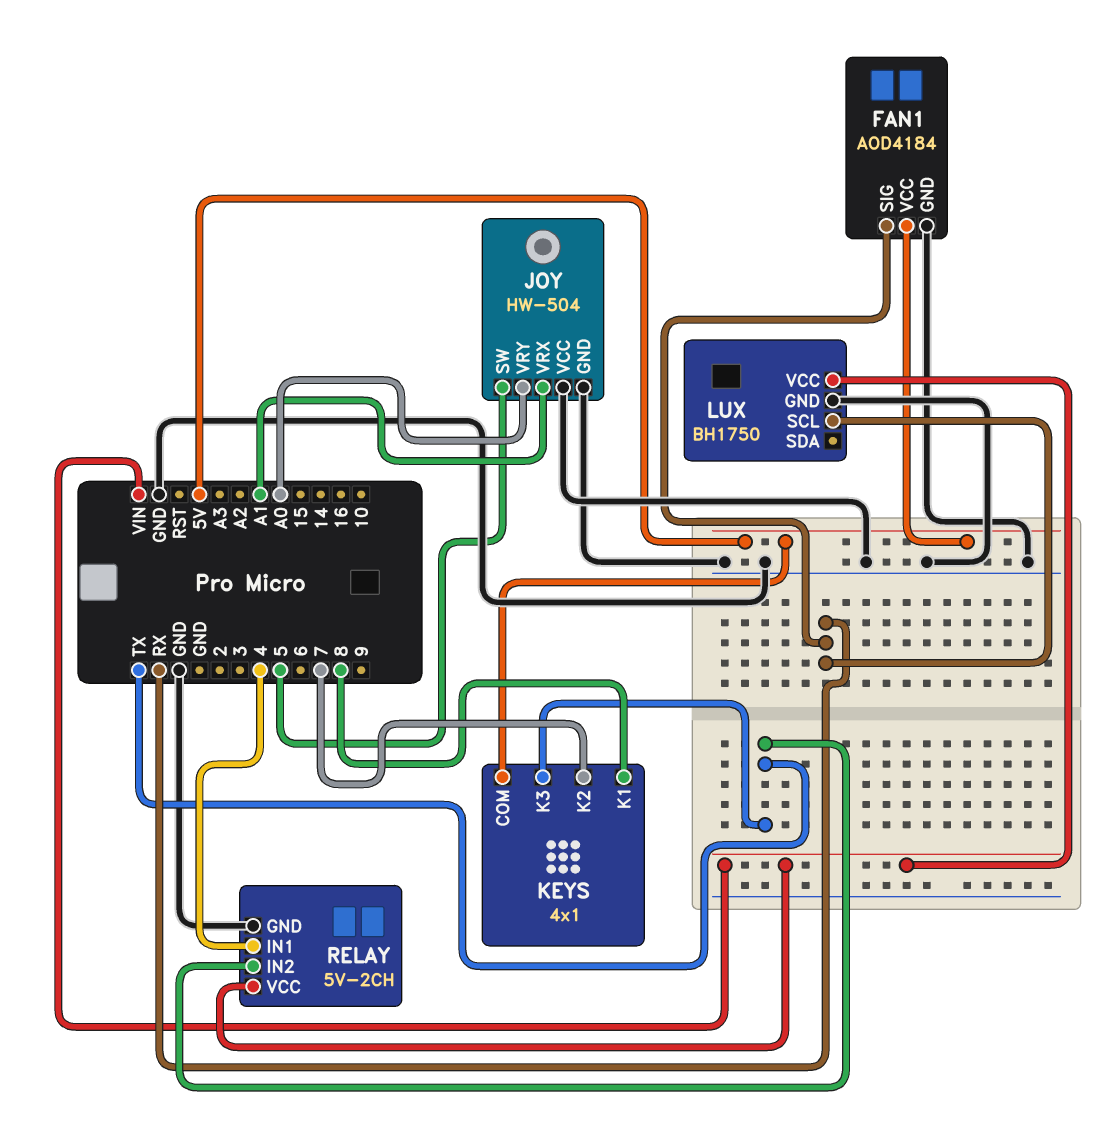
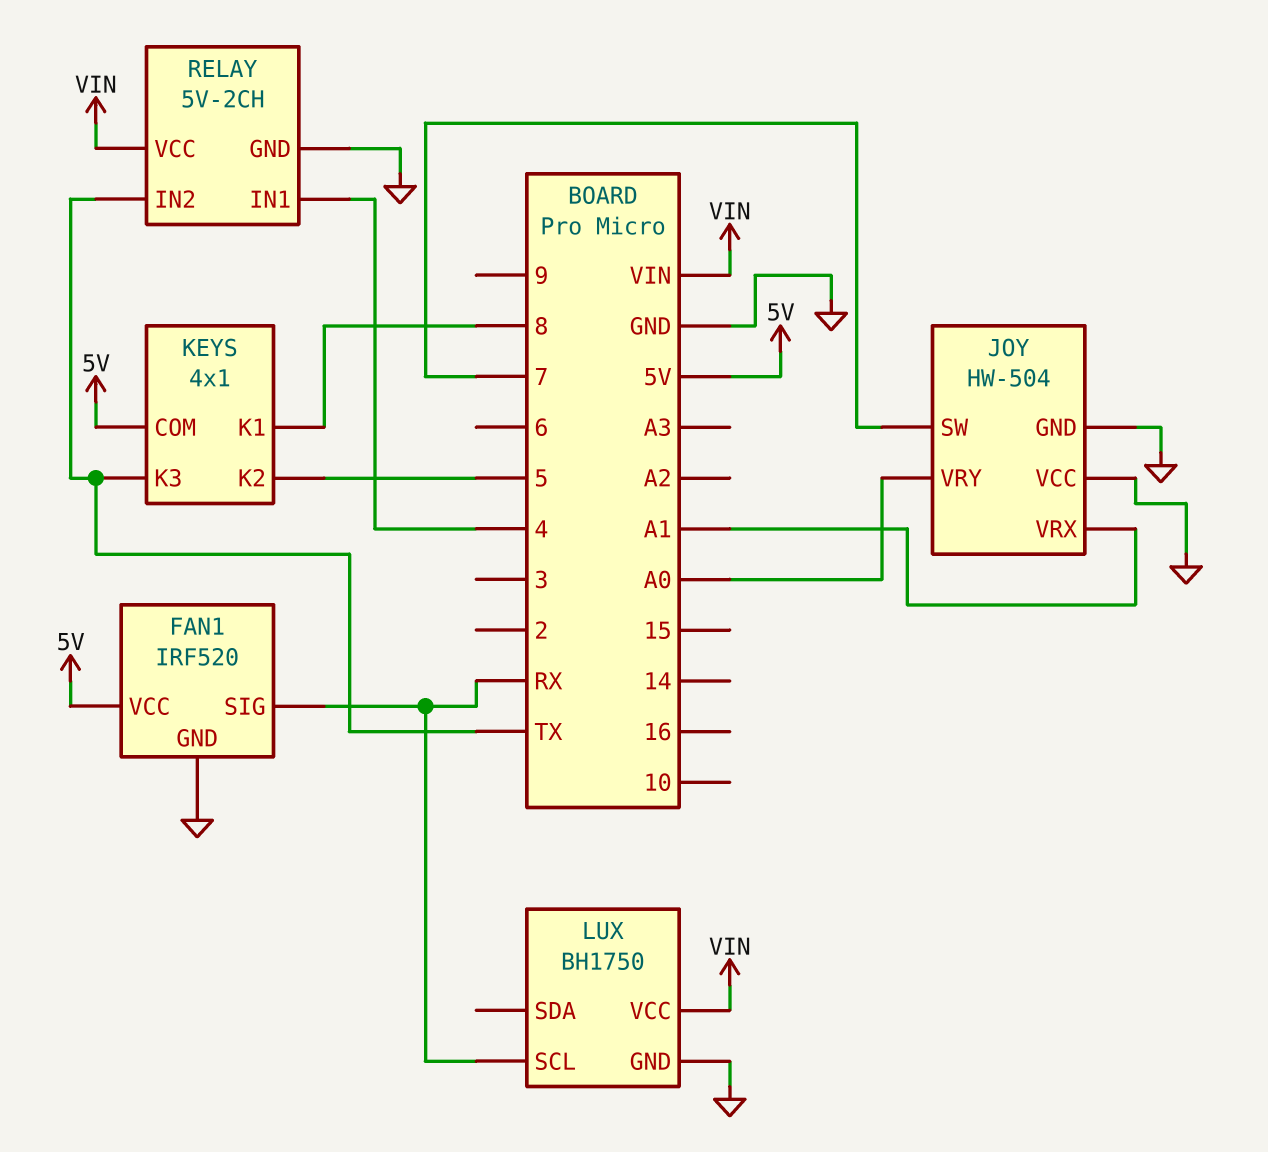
FAN1: AOD4184 -> IRF520
JOY pin SW: 5 -> 7
KEYS pin K2: 7 -> 5

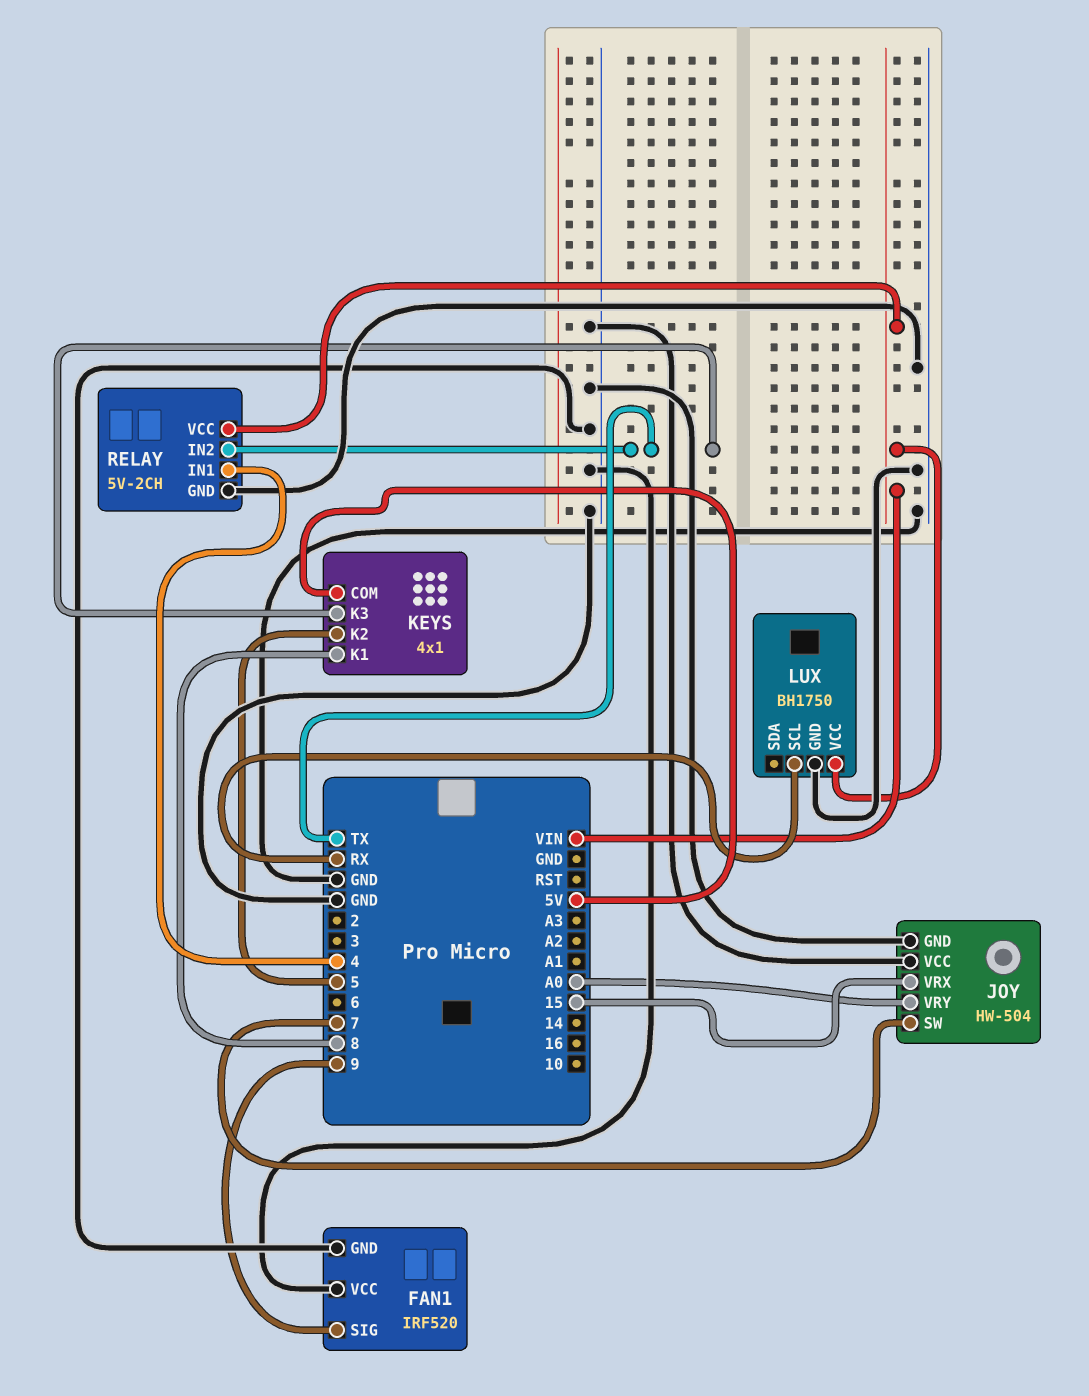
FAN1 pin SIG: RX -> 9
FAN1 pin VCC: 5V -> GND
JOY pin VRX: A1 -> 15

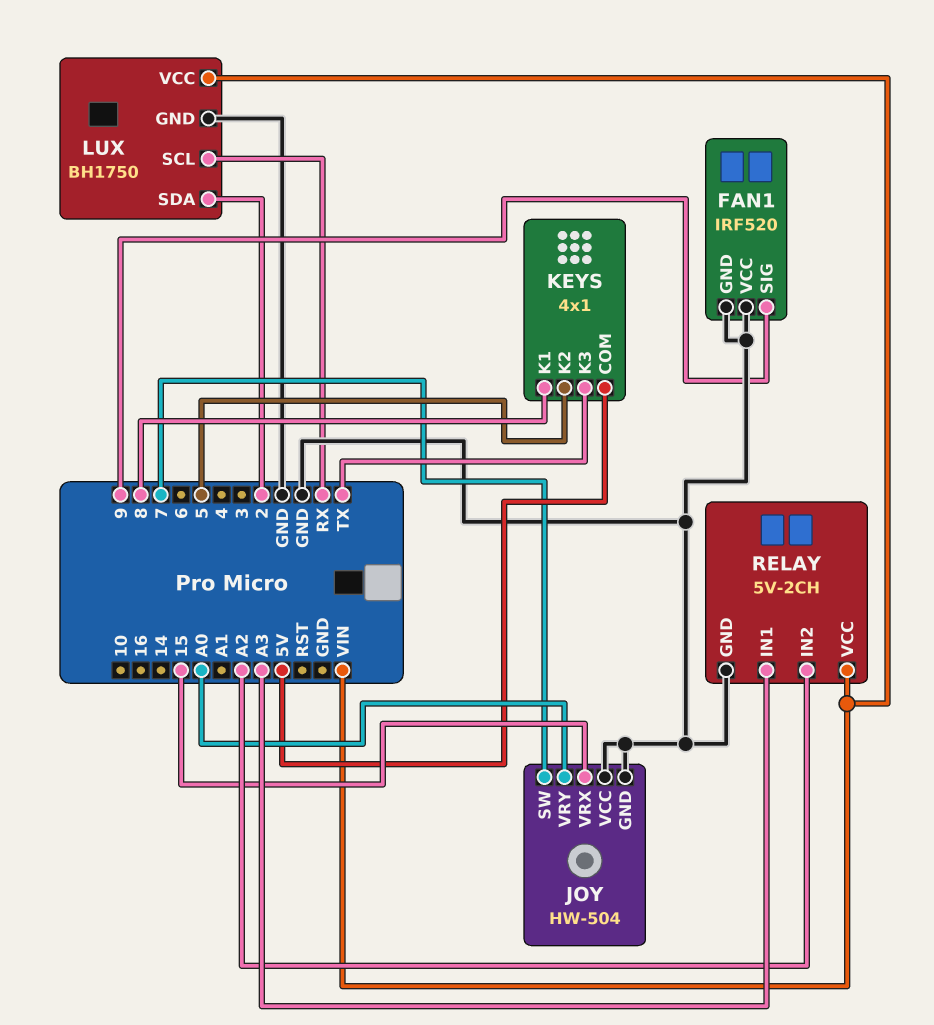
LUX pin SDA: none -> 2
RELAY pin IN1: 4 -> A3
RELAY pin IN2: TX -> A2

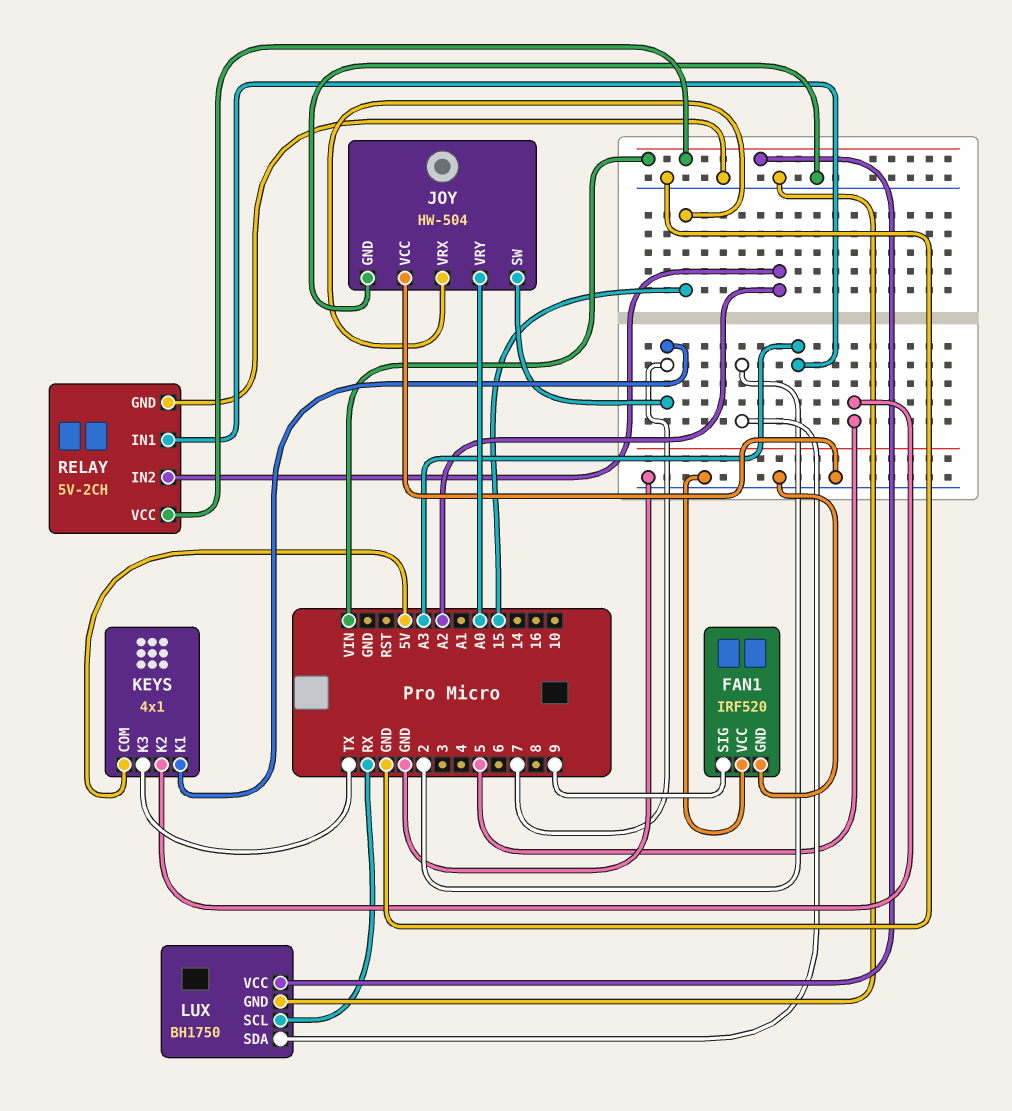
KEYS pin K1: 8 -> 7

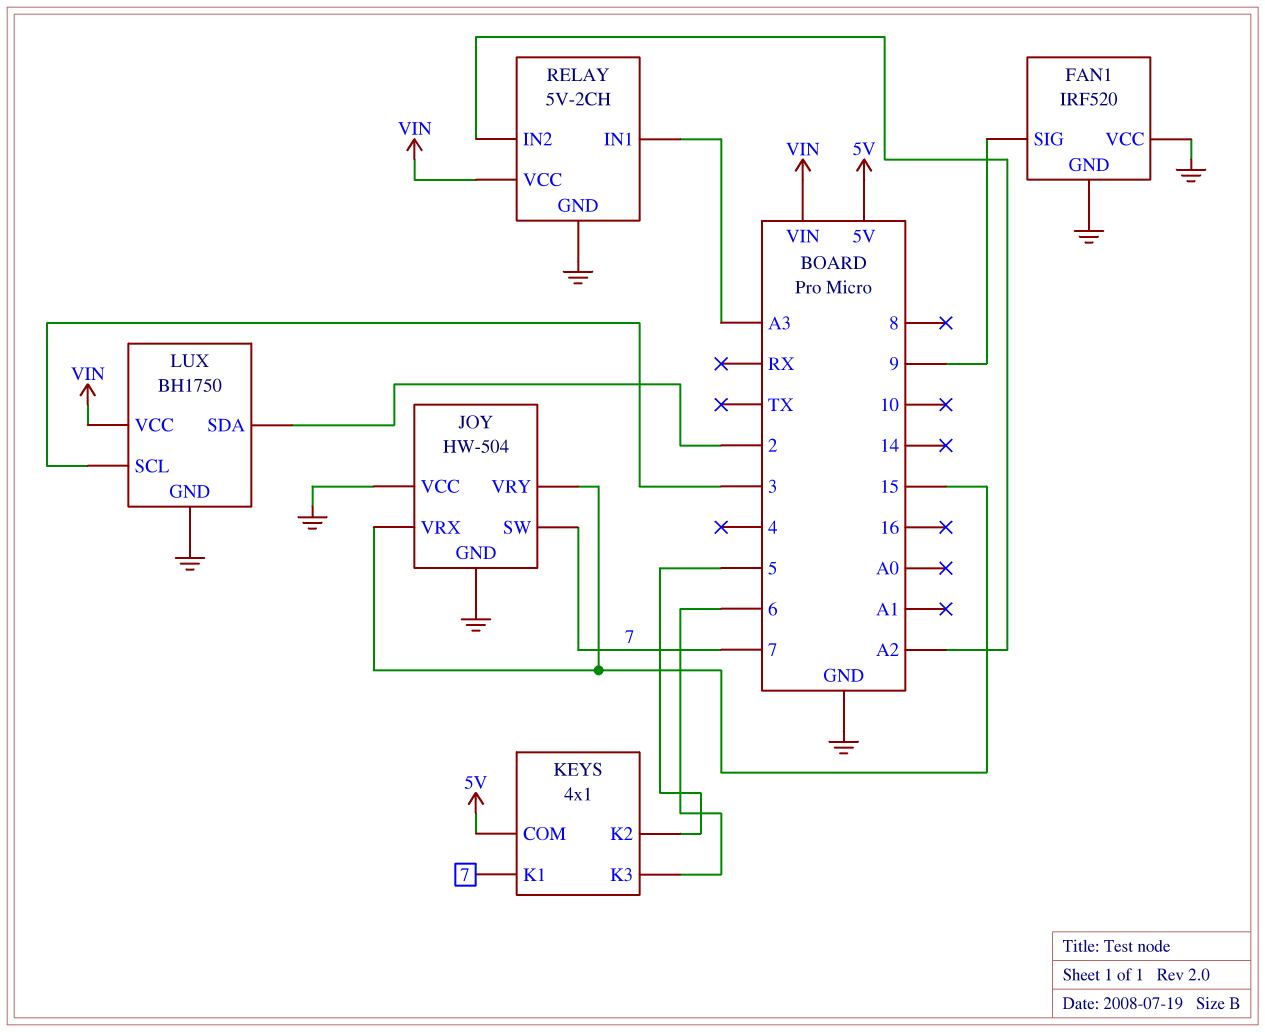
JOY pin VRY: A0 -> 15
KEYS pin K3: TX -> 6
LUX pin SCL: RX -> 3

